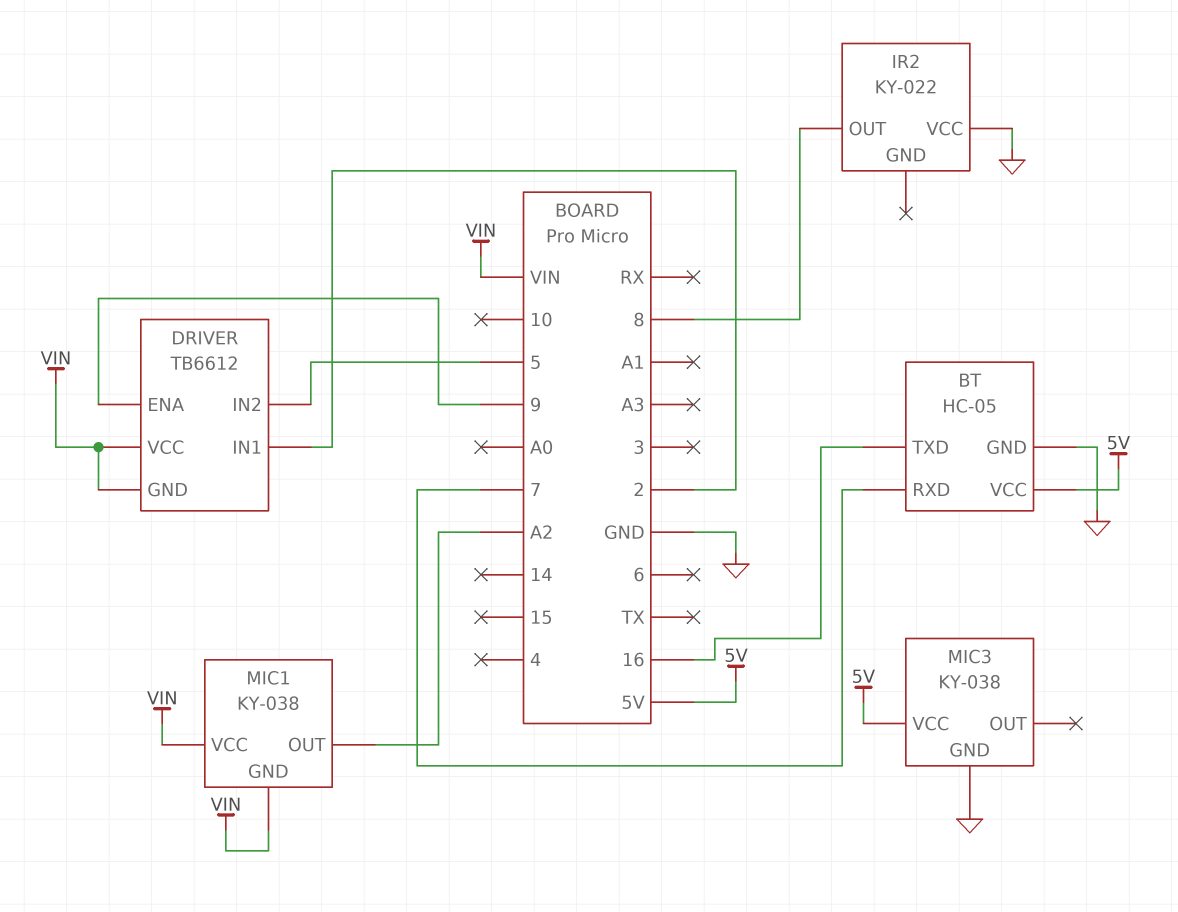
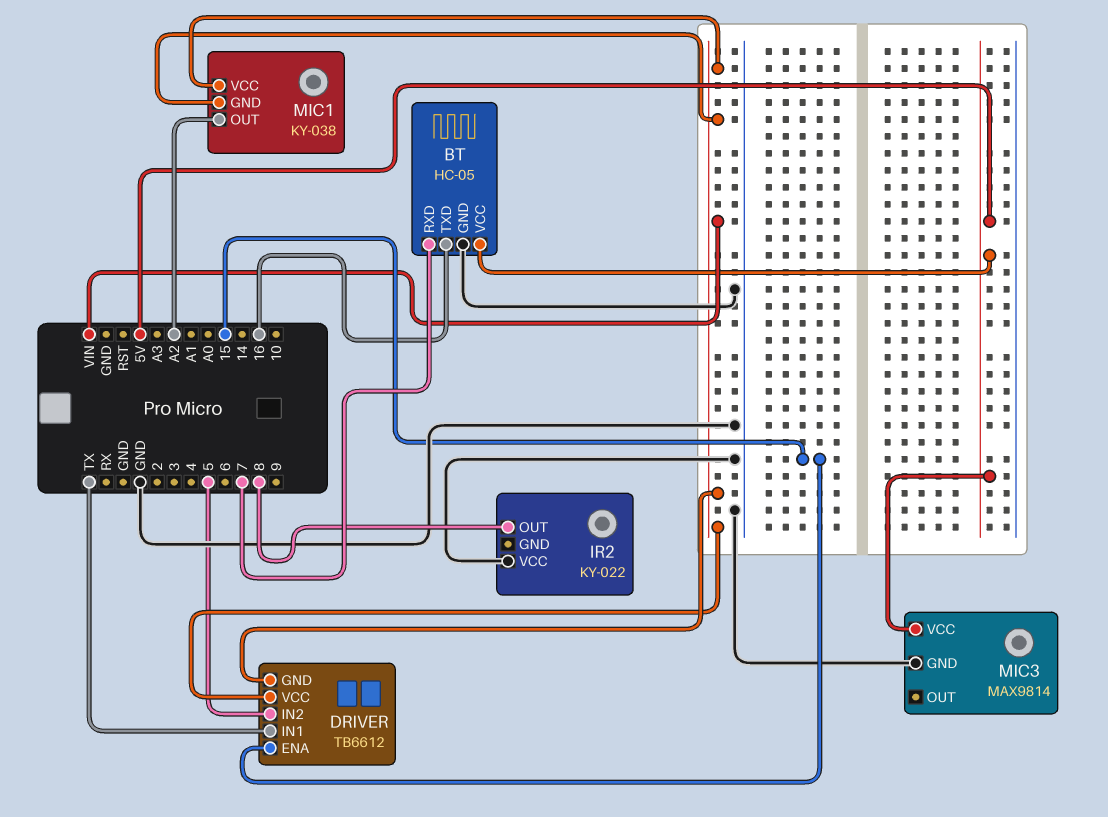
DRIVER pin ENA: 9 -> 15
DRIVER pin IN1: 2 -> TX
MIC3: KY-038 -> MAX9814

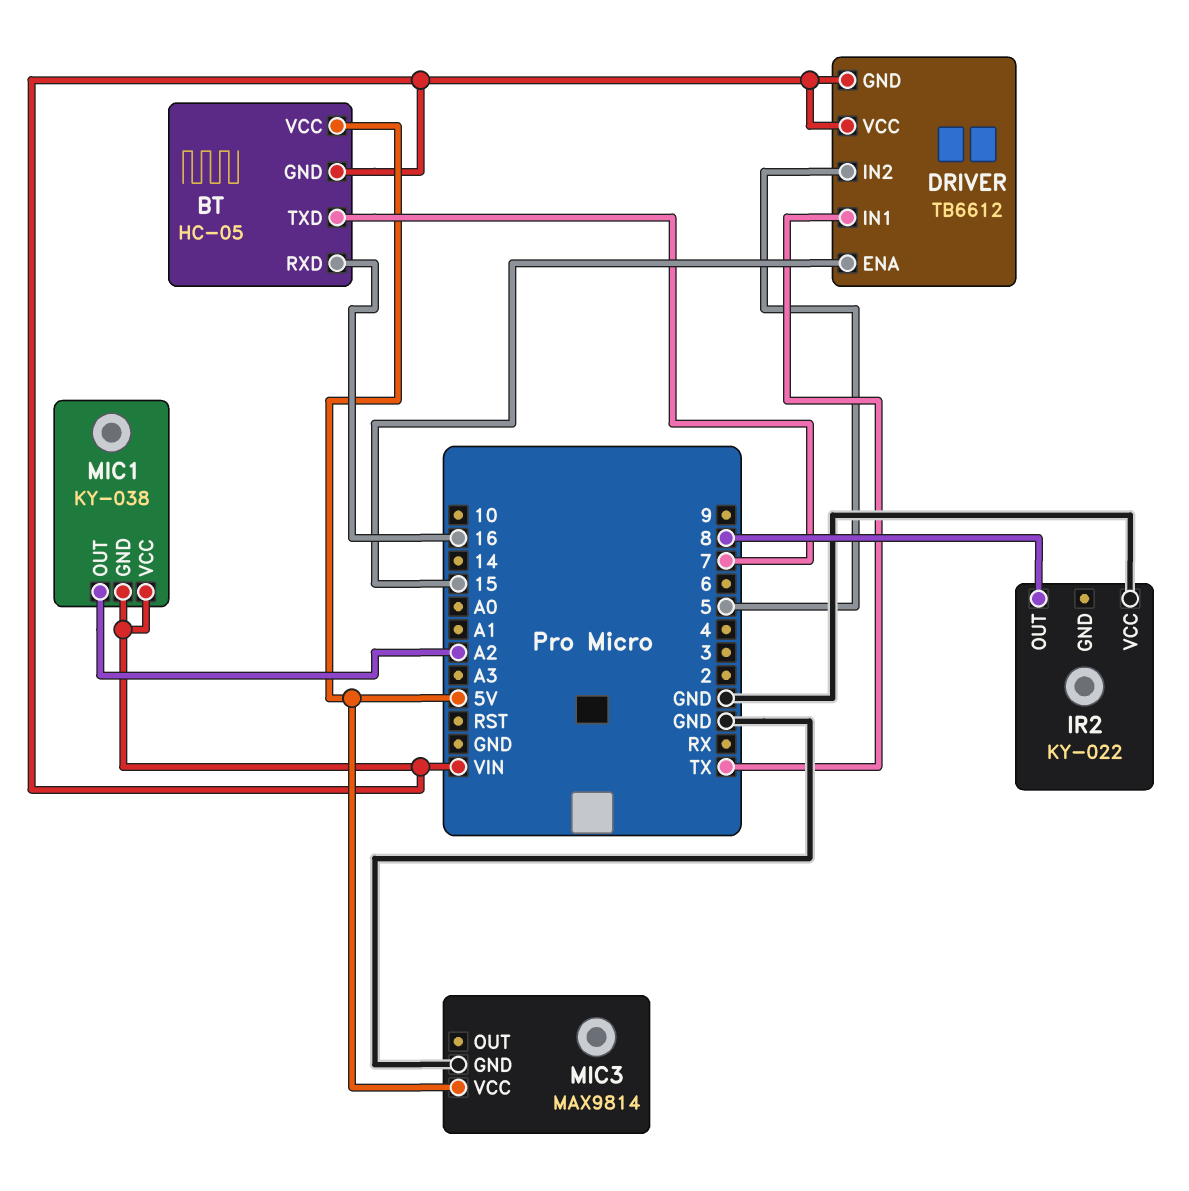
BT pin GND: GND -> VIN
BT pin RXD: 7 -> 16
BT pin TXD: 16 -> 7

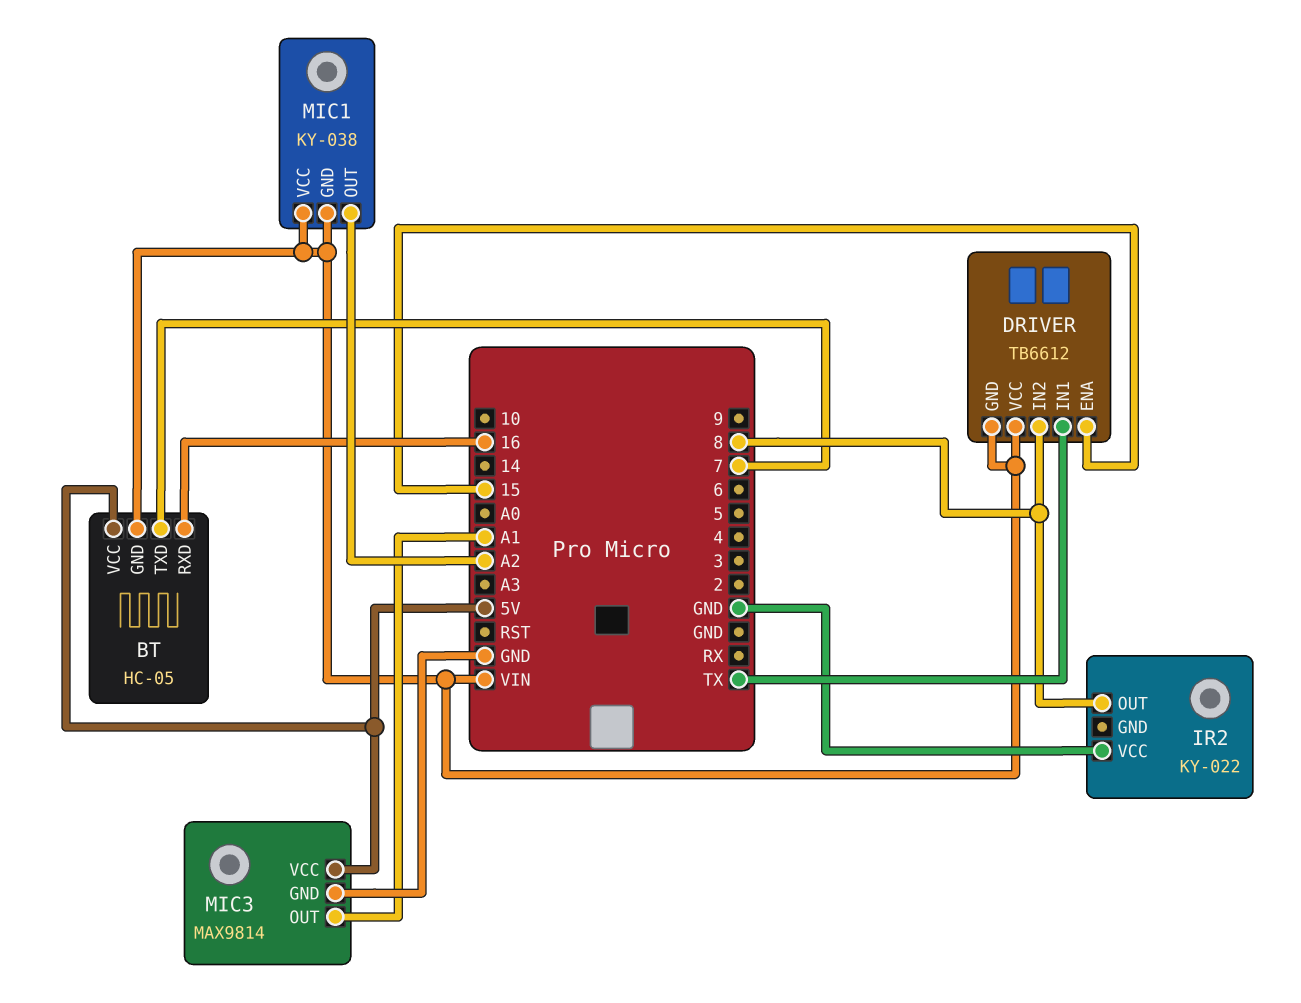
DRIVER pin IN2: 5 -> 8
MIC3 pin OUT: none -> A1

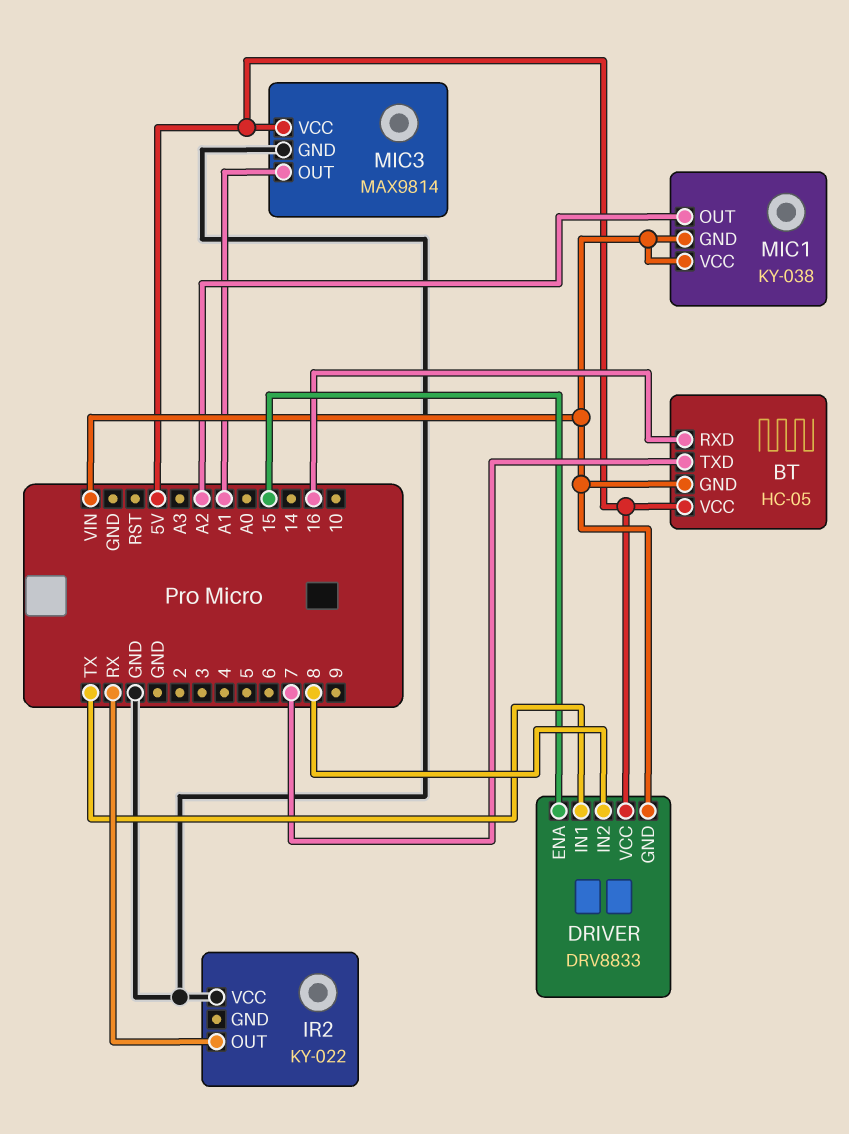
DRIVER: TB6612 -> DRV8833
DRIVER pin VCC: VIN -> 5V
IR2 pin OUT: 8 -> RX

